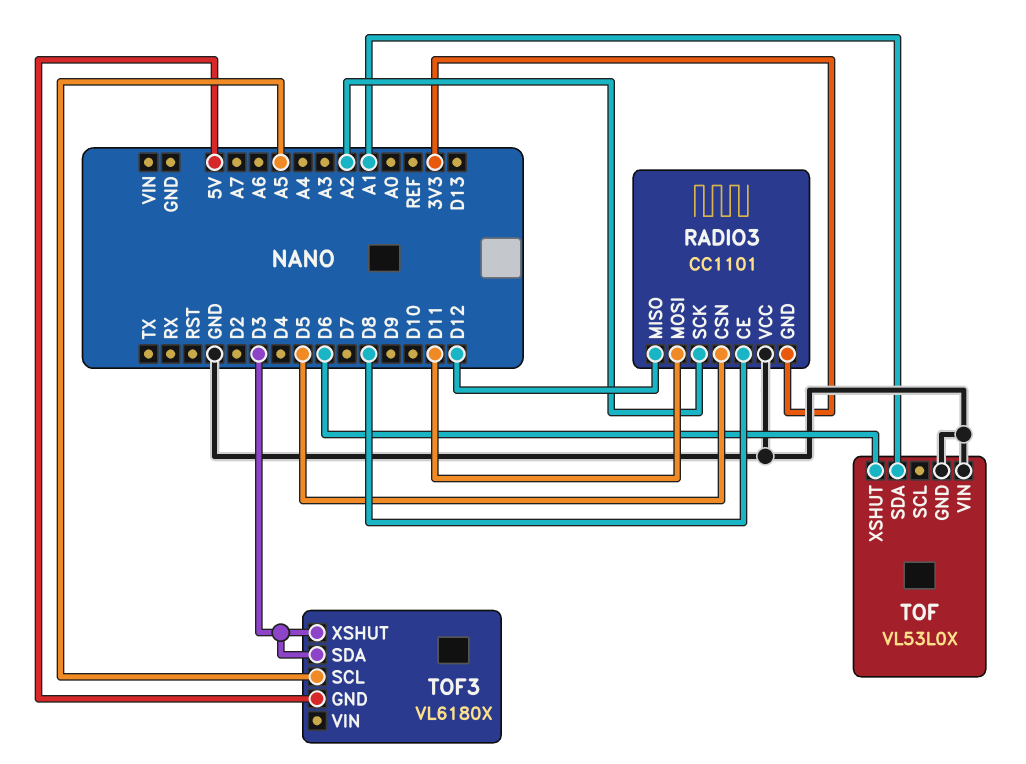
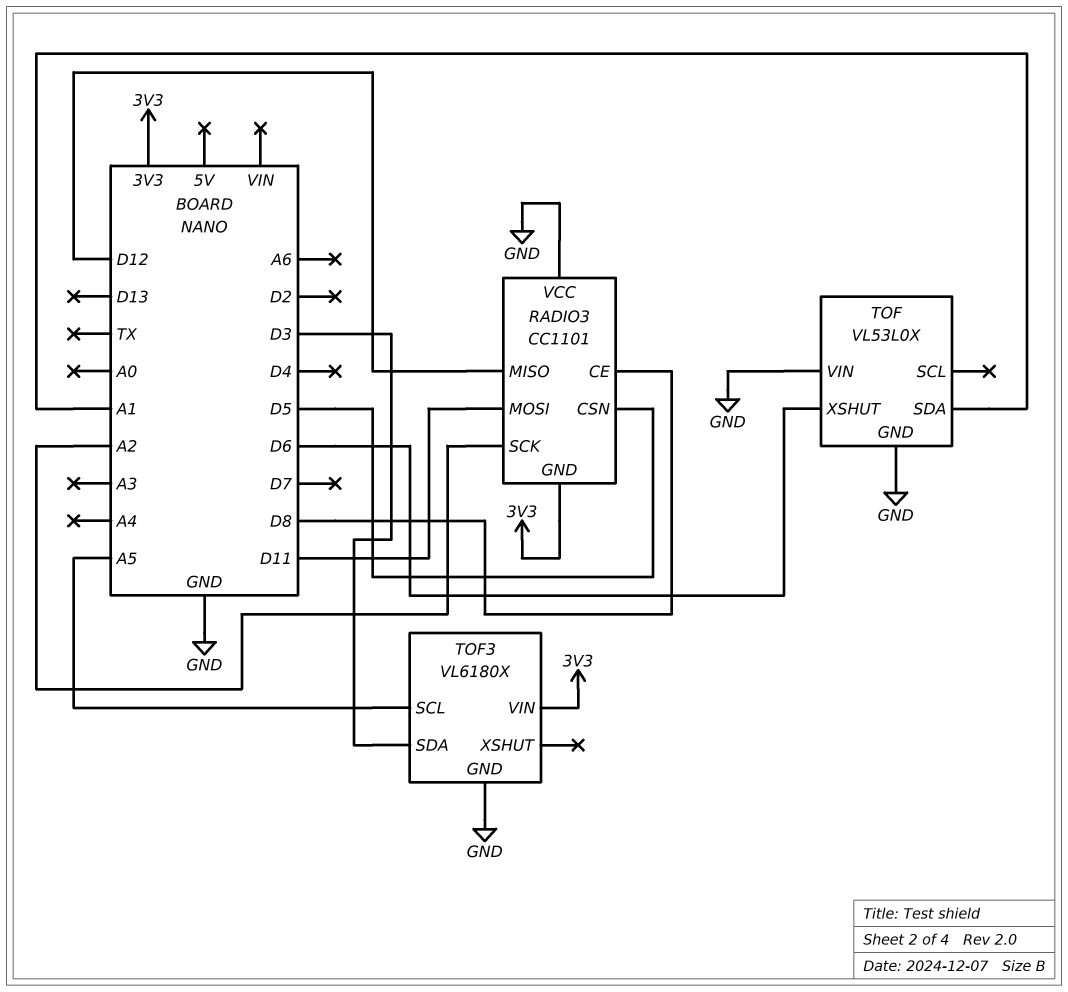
TOF3 pin GND: 5V -> GND
TOF3 pin VIN: none -> 3V3
TOF3 pin XSHUT: D3 -> none

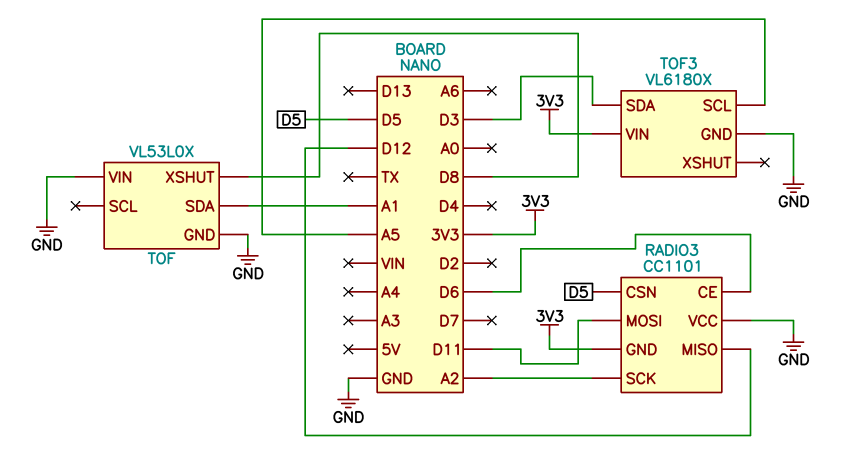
RADIO3 pin CE: D8 -> D6
TOF pin XSHUT: D6 -> D8

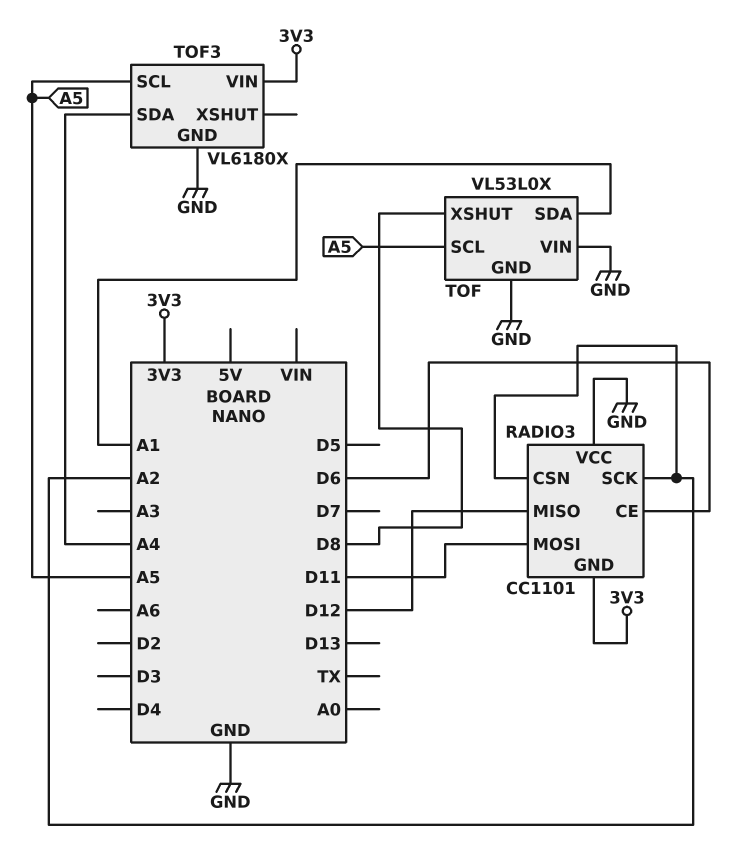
RADIO3 pin CSN: D5 -> A2
TOF pin SCL: none -> A5
TOF3 pin SDA: D3 -> A4

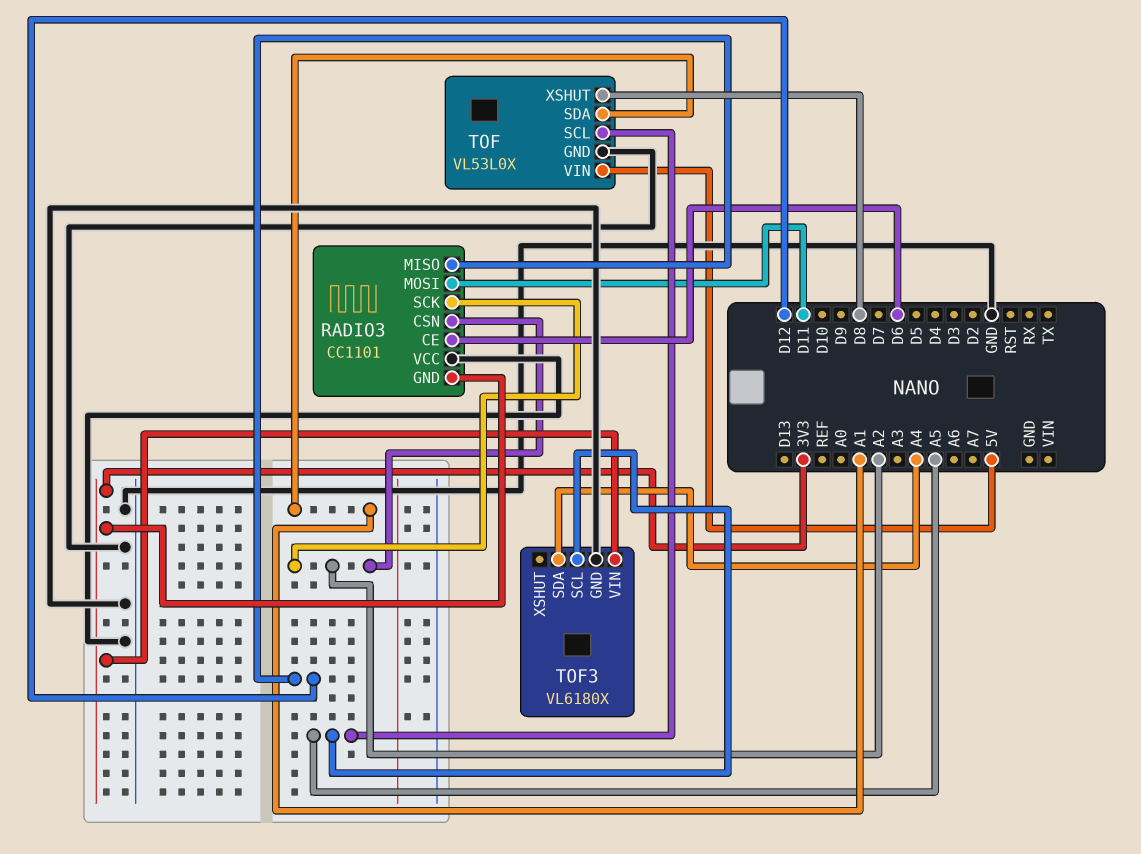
TOF pin VIN: GND -> 5V

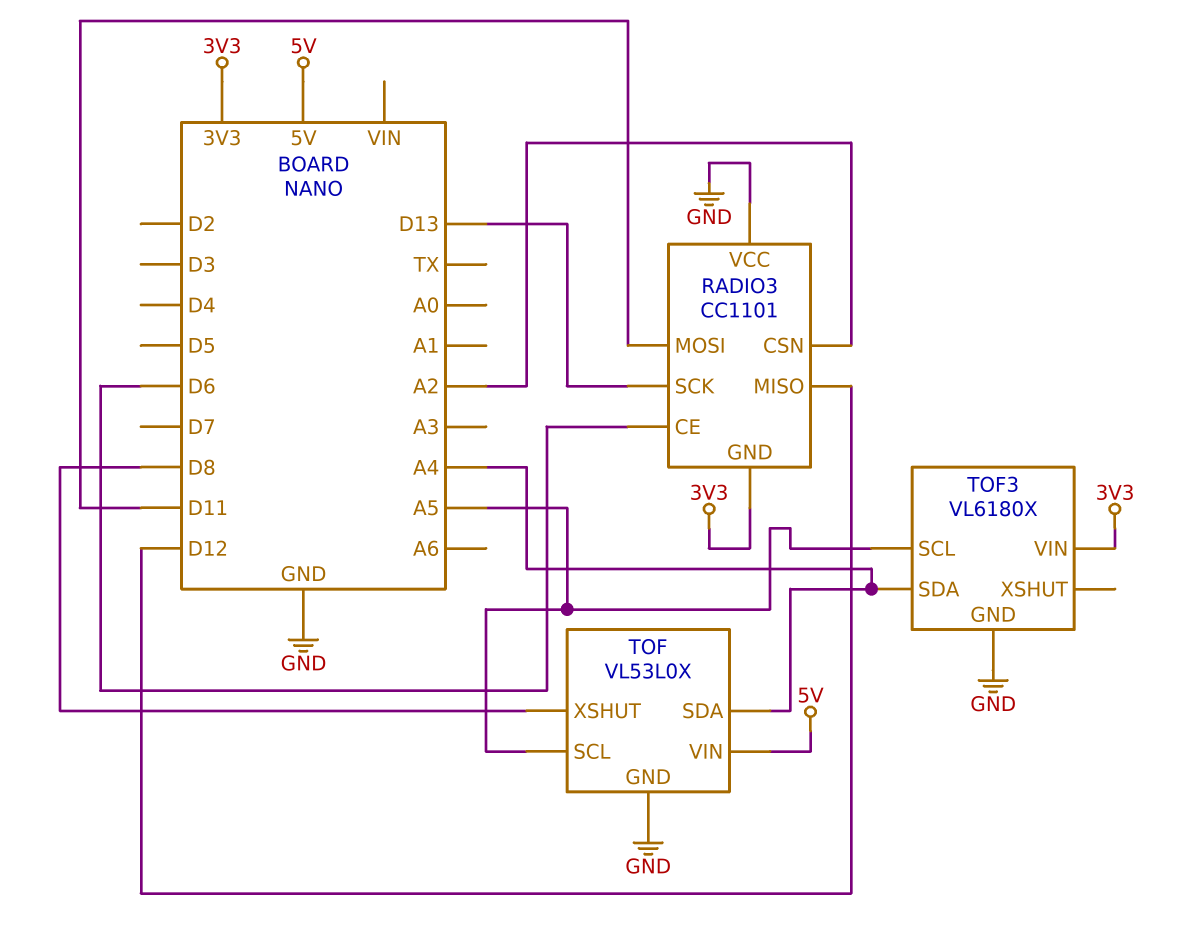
RADIO3 pin SCK: A2 -> D13
TOF pin SDA: A1 -> A4

